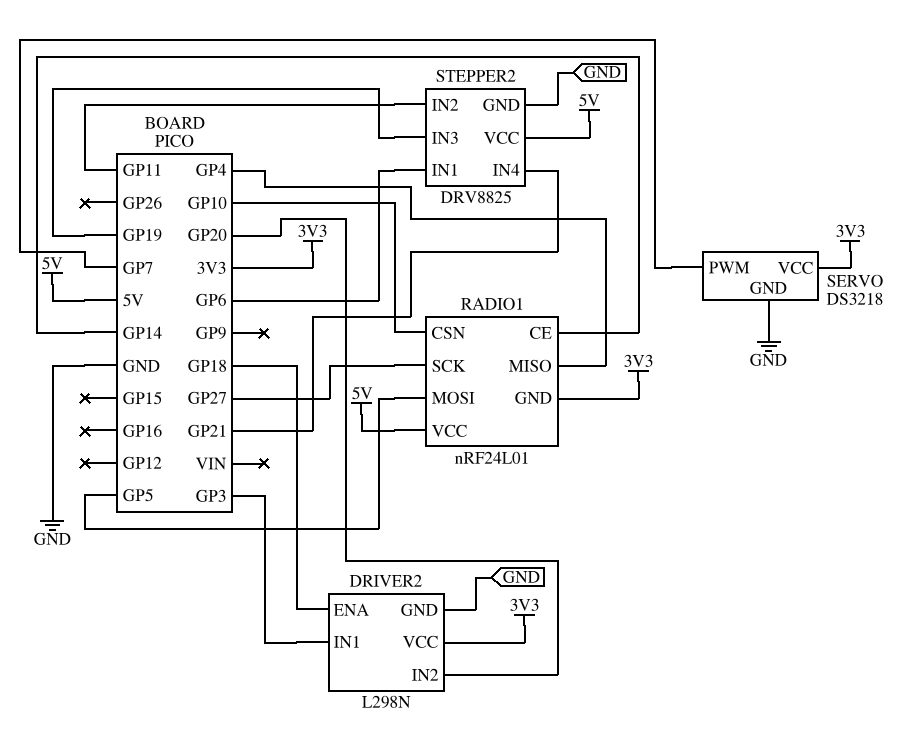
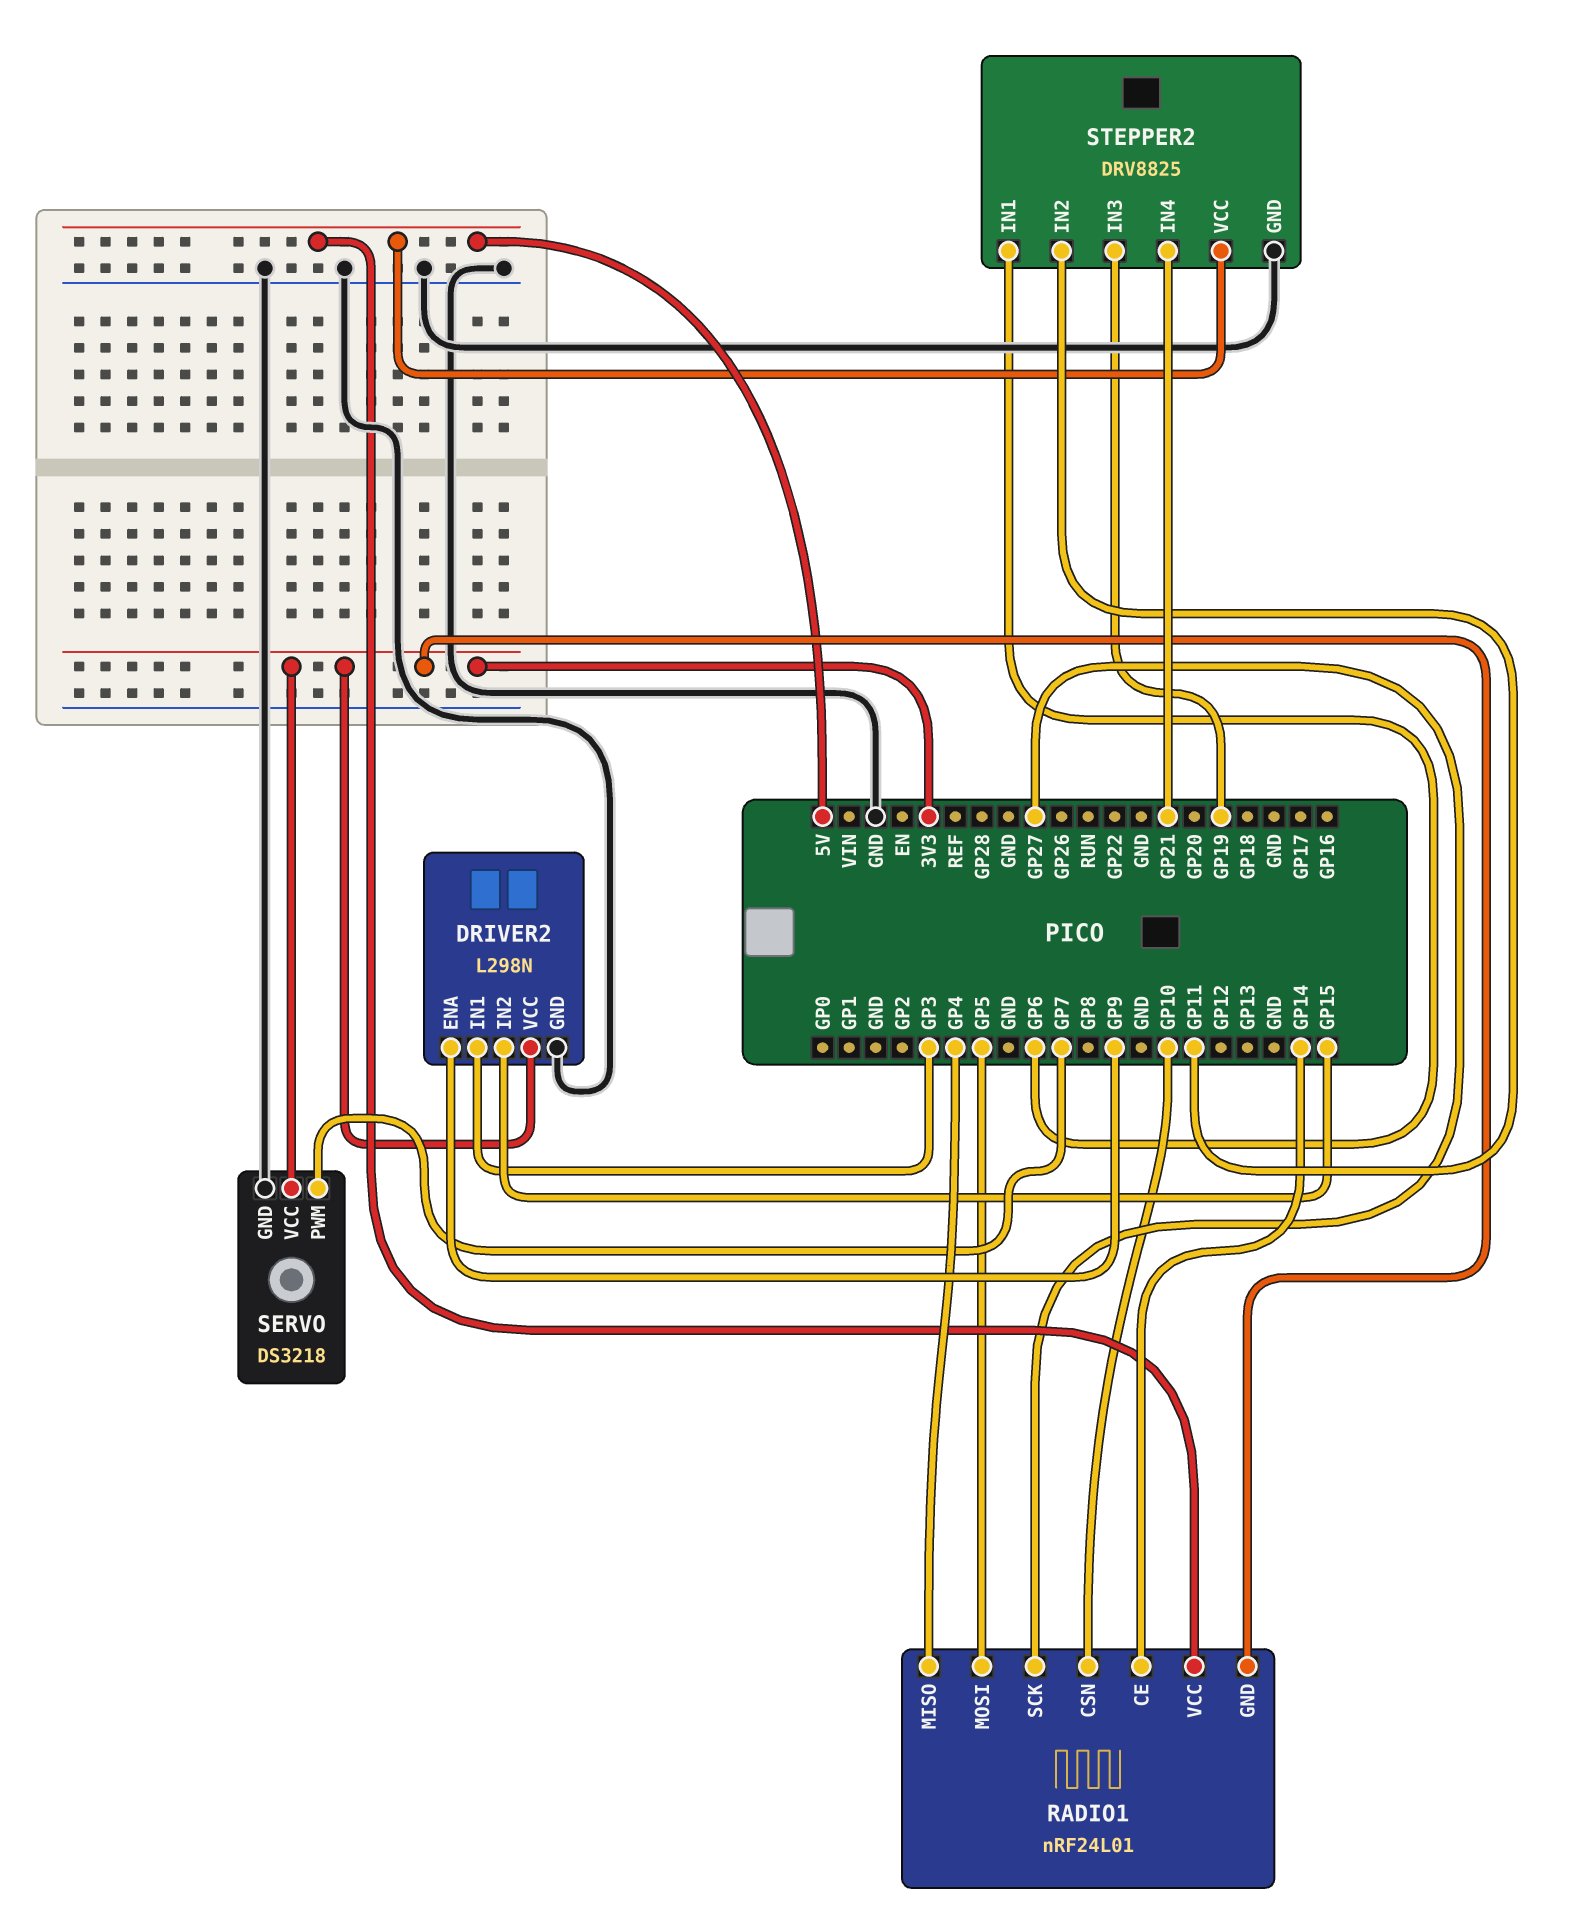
DRIVER2 pin ENA: GP18 -> GP9
DRIVER2 pin IN2: GP20 -> GP15

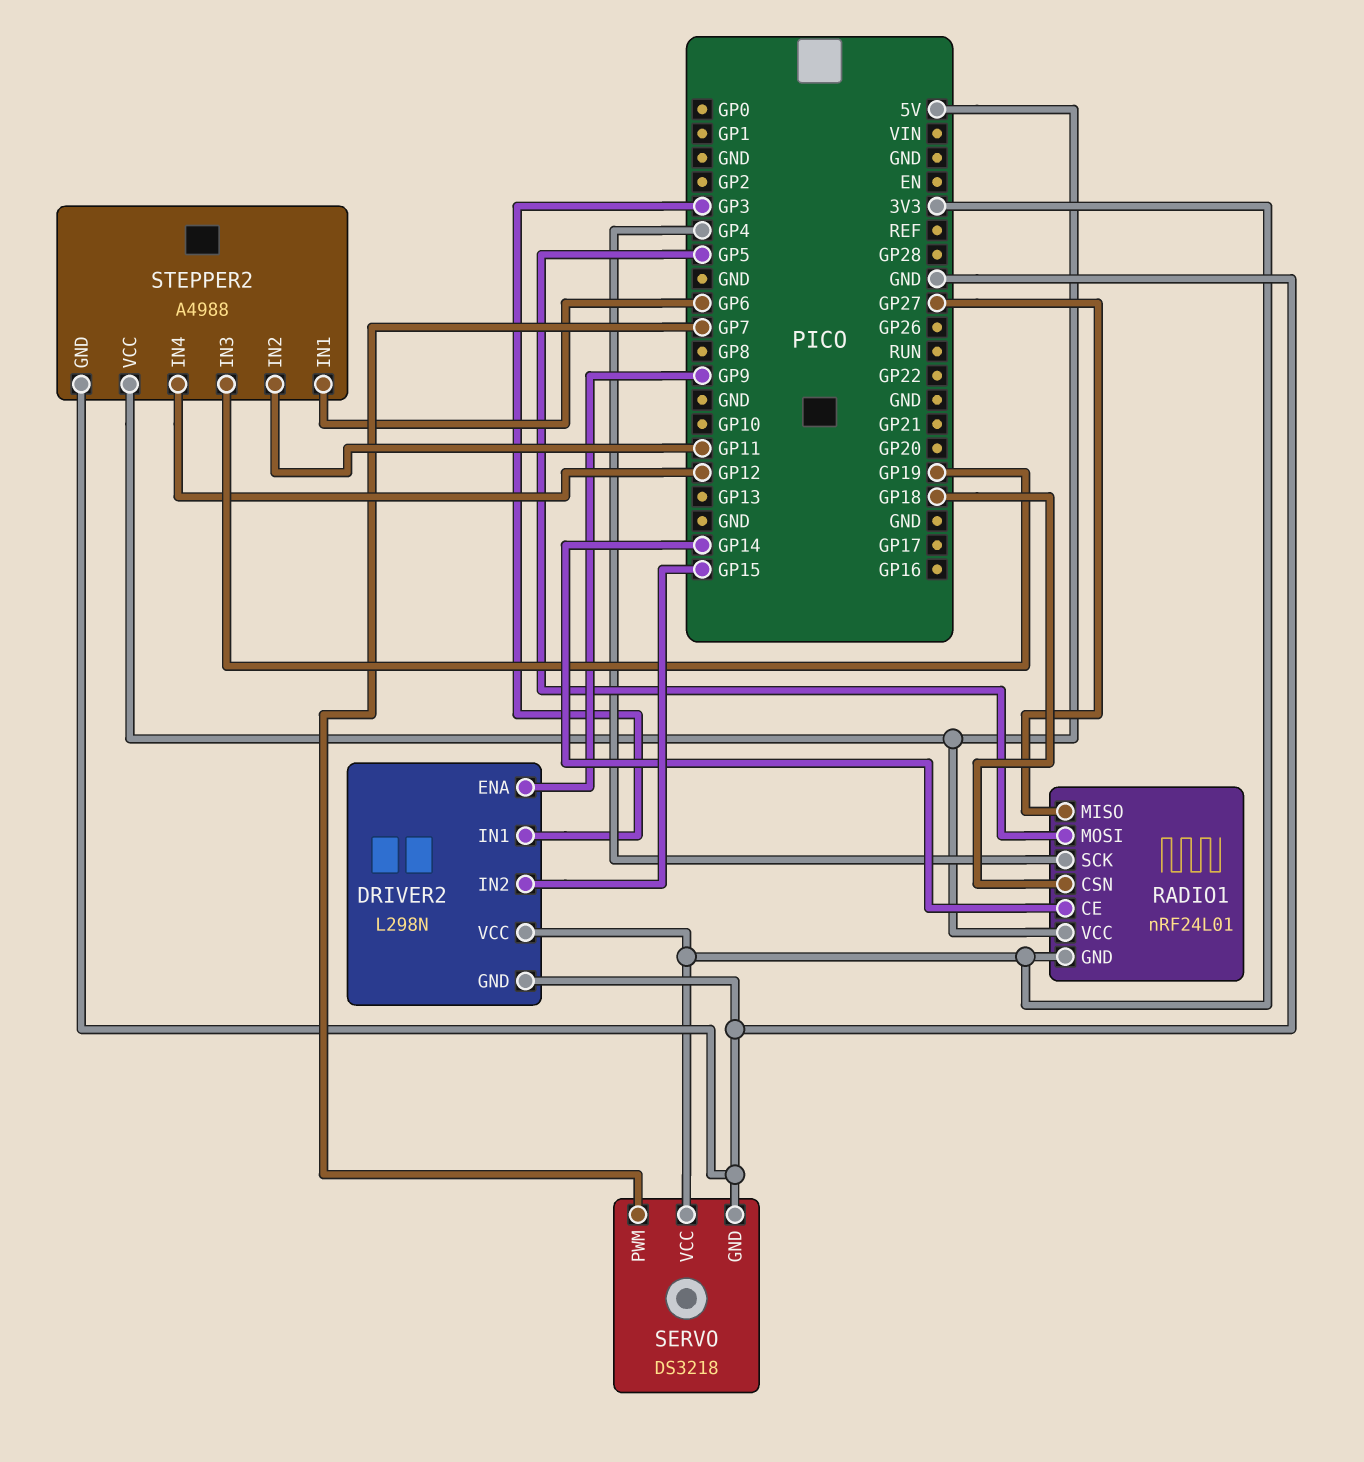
RADIO1 pin CSN: GP10 -> GP18
RADIO1 pin MISO: GP4 -> GP27
RADIO1 pin SCK: GP27 -> GP4
STEPPER2: DRV8825 -> A4988
STEPPER2 pin IN4: GP21 -> GP12

